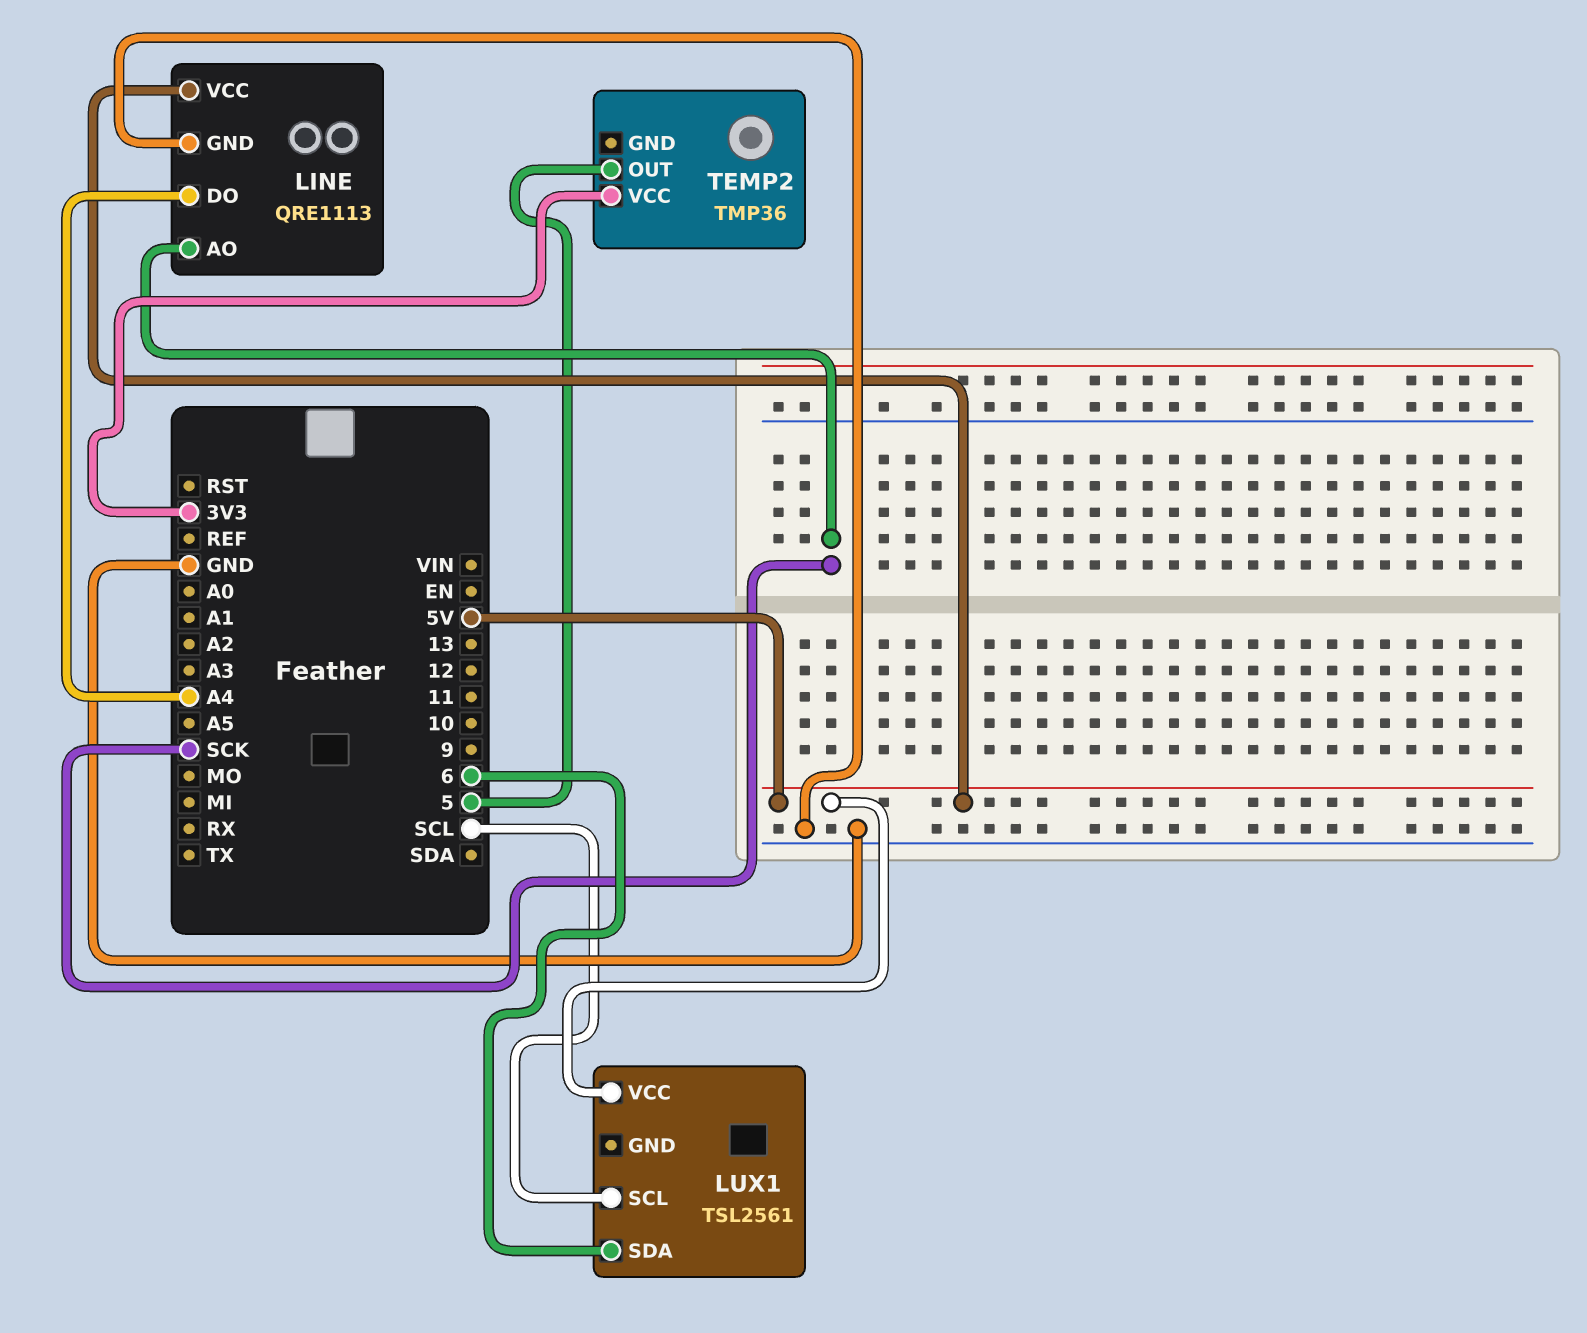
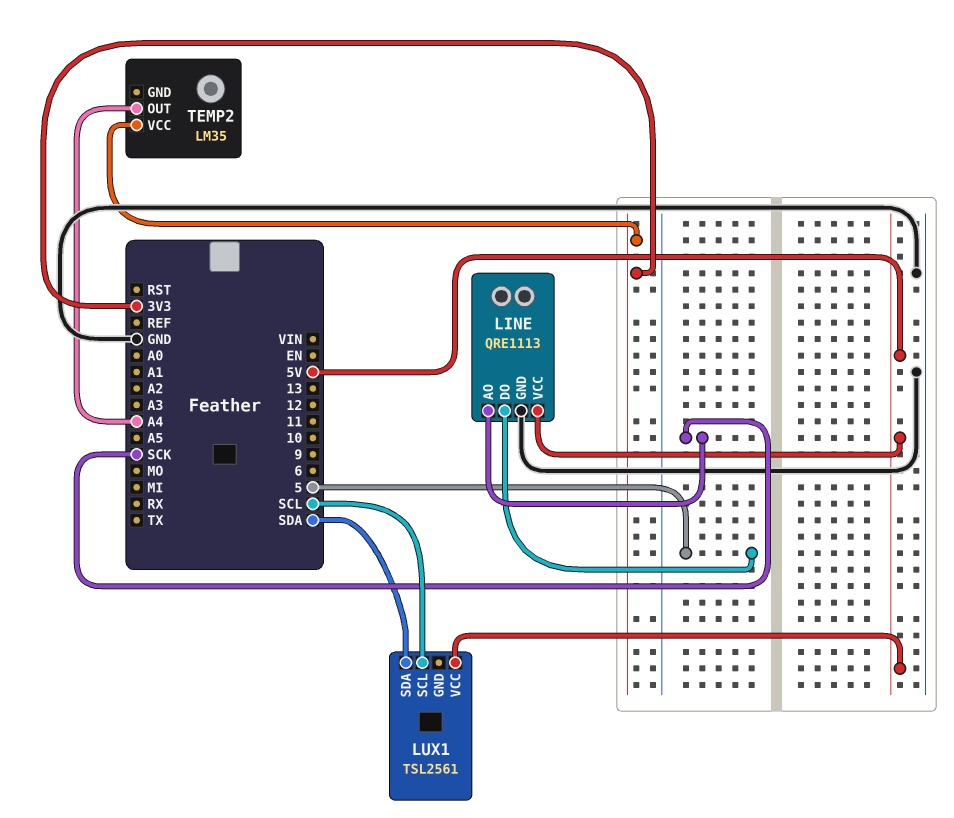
LINE pin DO: A4 -> 5
LUX1 pin SDA: 6 -> SDA
TEMP2: TMP36 -> LM35
TEMP2 pin OUT: 5 -> A4

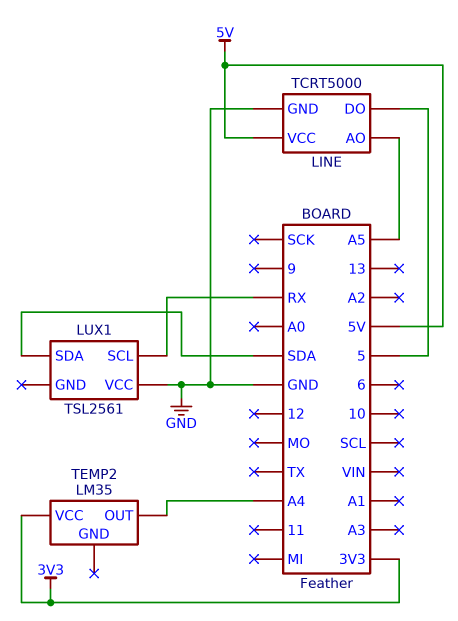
LINE: QRE1113 -> TCRT5000
LINE pin AO: SCK -> A5
LUX1 pin SCL: SCL -> RX
LUX1 pin VCC: 5V -> GND

